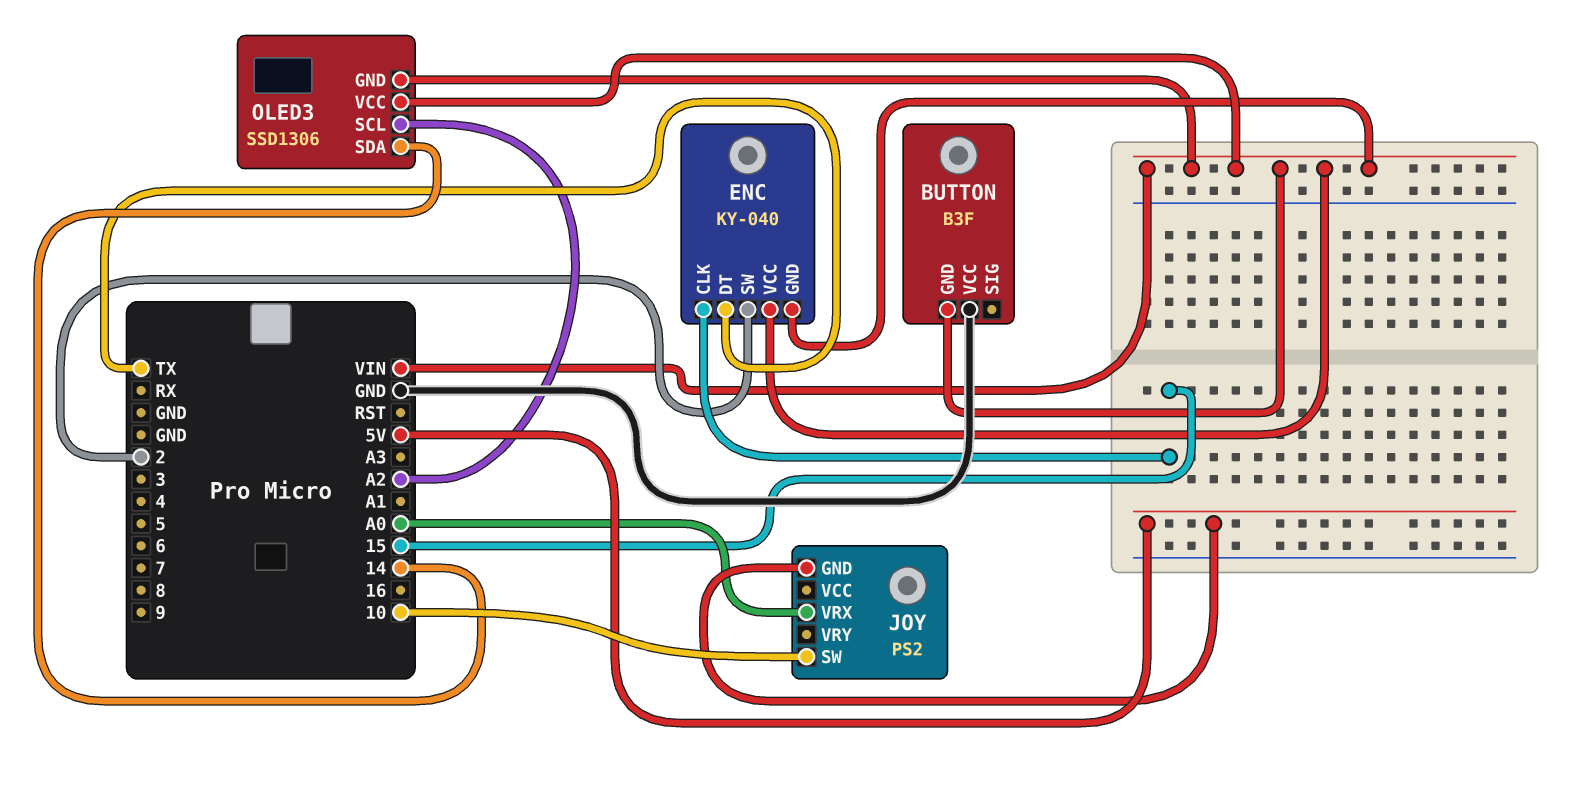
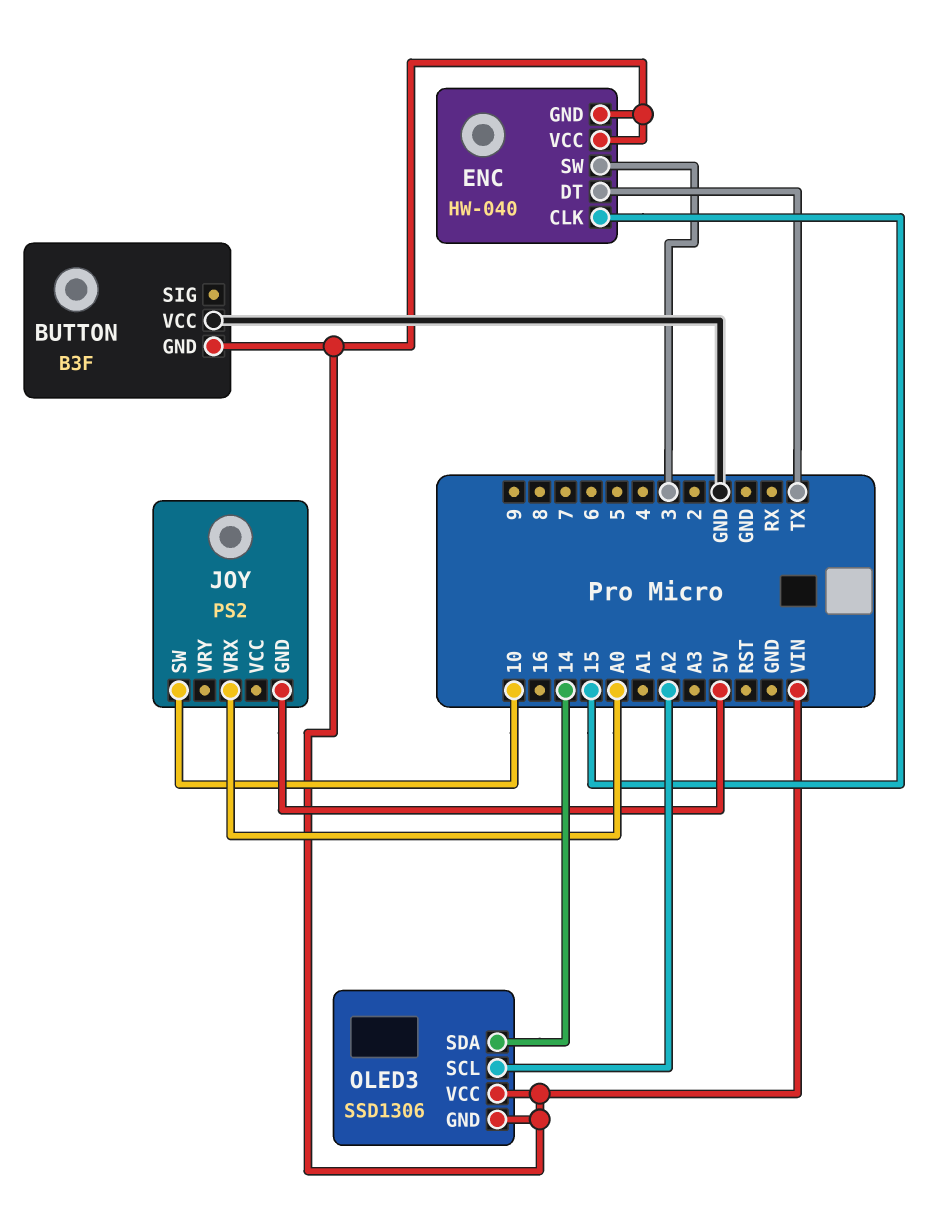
ENC: KY-040 -> HW-040
ENC pin SW: 2 -> 3

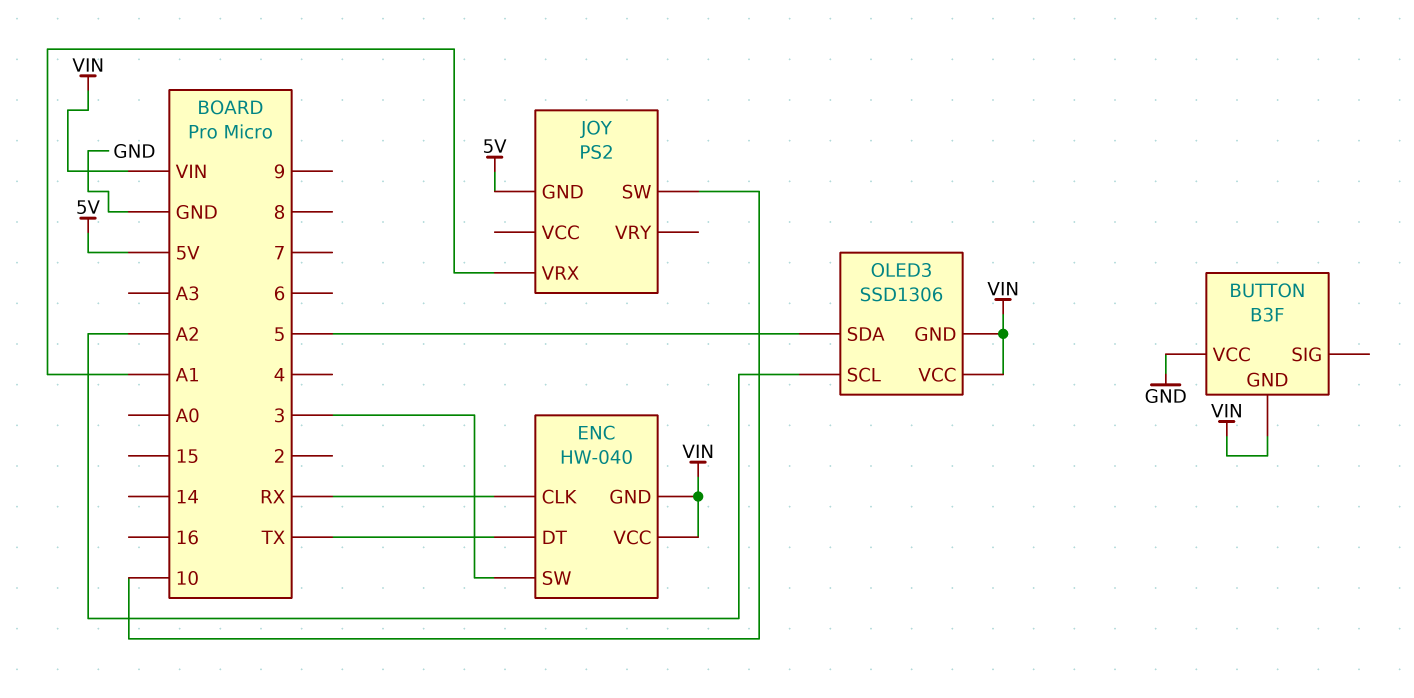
ENC pin CLK: 15 -> RX
JOY pin VRX: A0 -> A1
OLED3 pin SDA: 14 -> 5

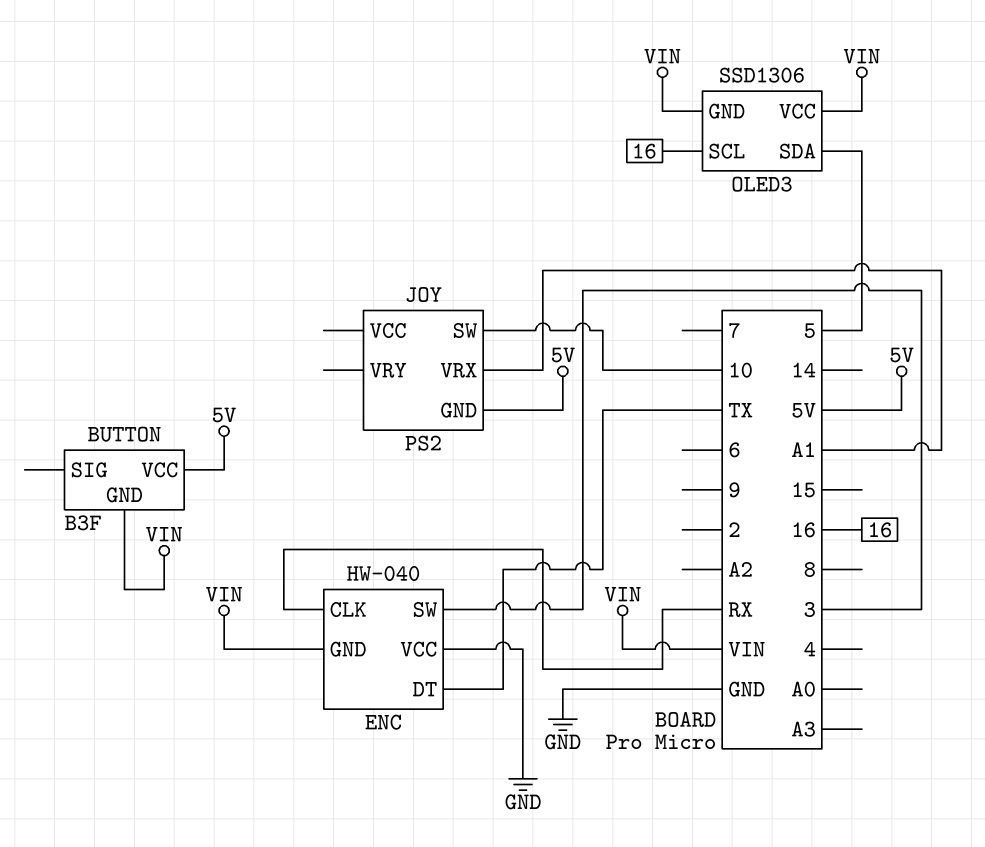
BUTTON pin VCC: GND -> 5V
ENC pin VCC: VIN -> GND
OLED3 pin SCL: A2 -> 16

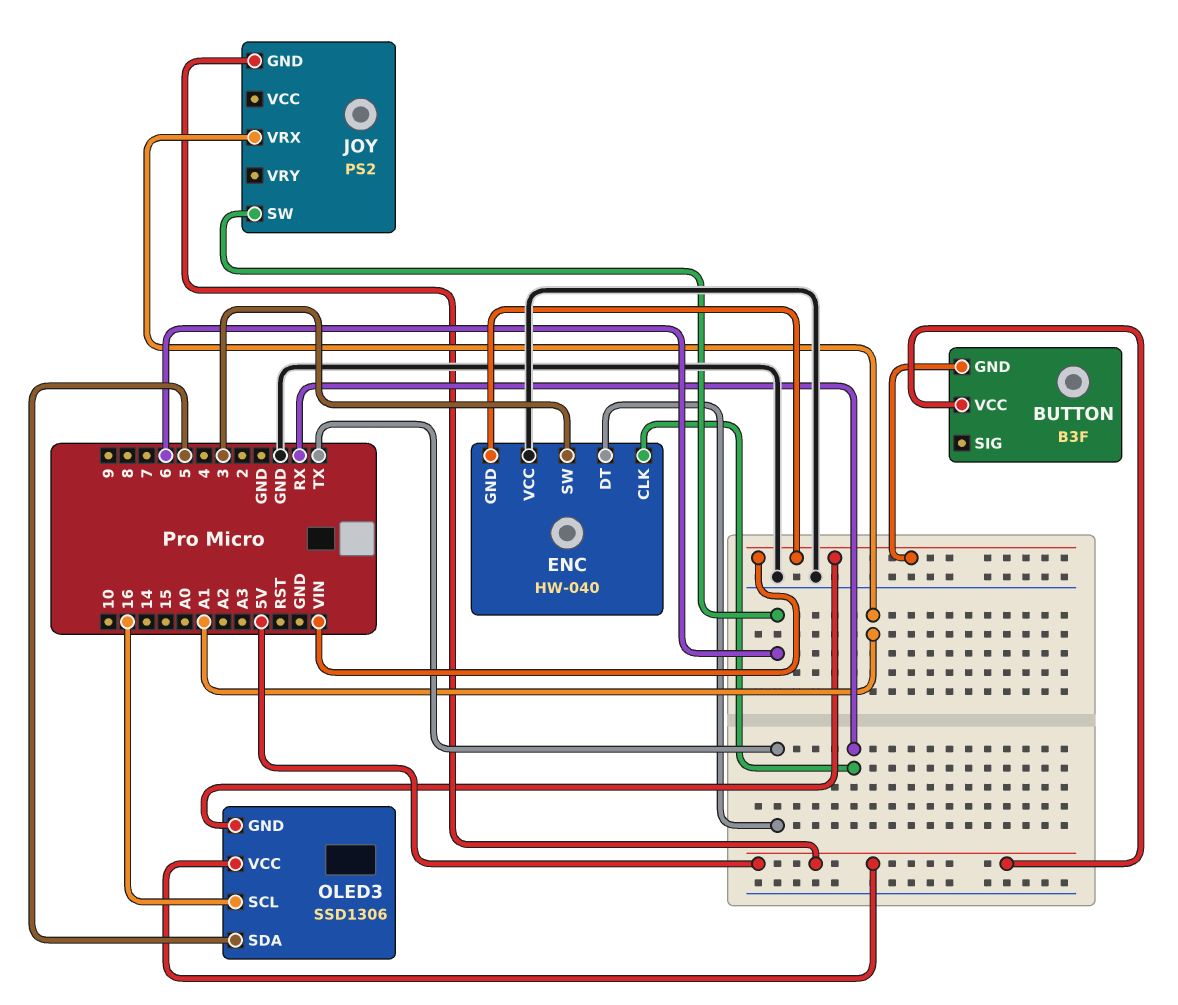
JOY pin SW: 10 -> 6
OLED3 pin VCC: VIN -> 5V

